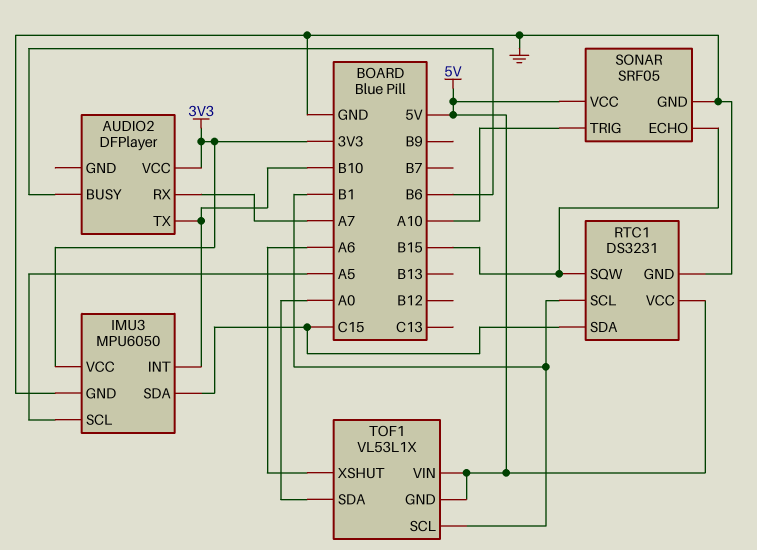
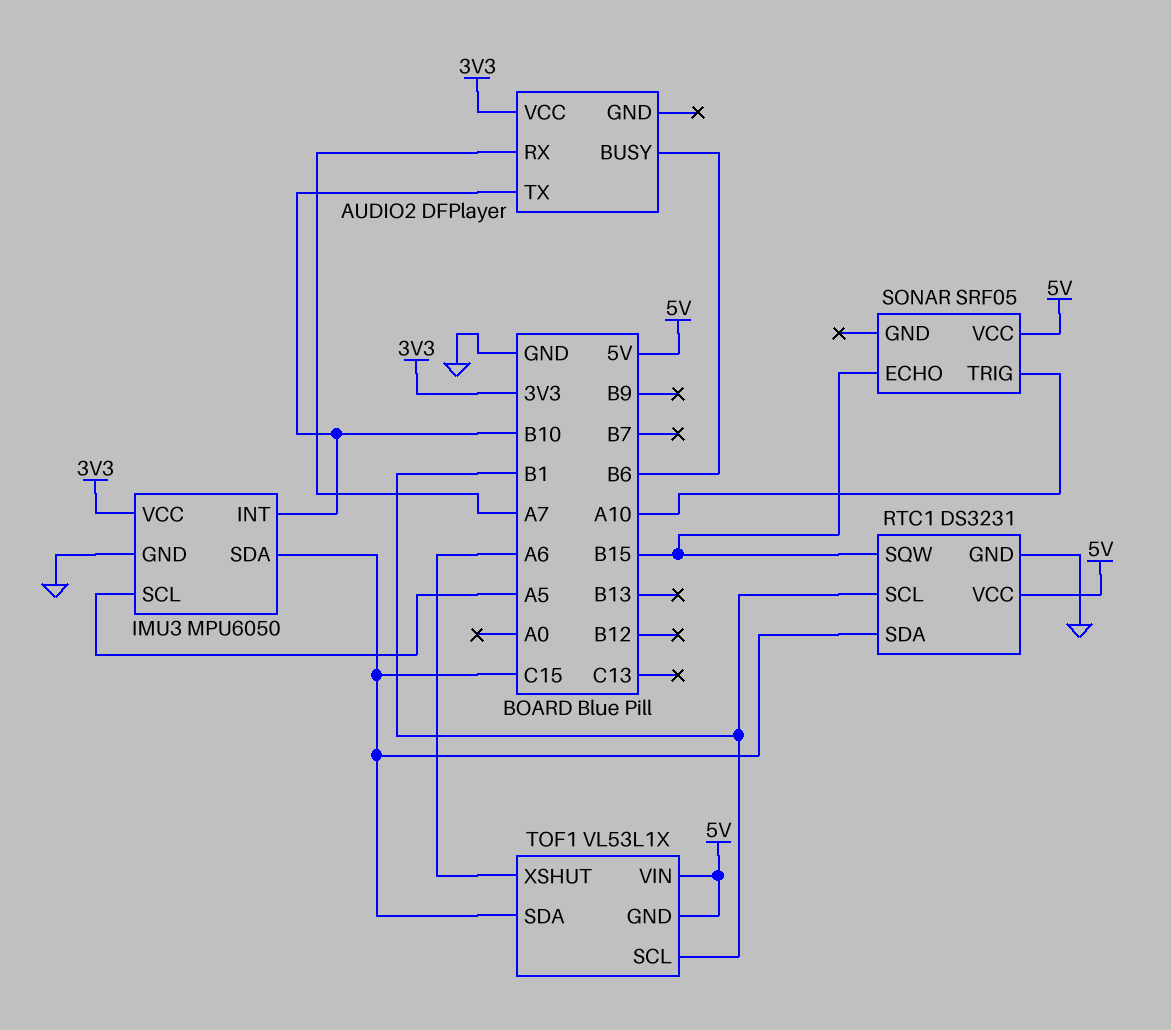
SONAR pin GND: GND -> none
TOF1 pin SDA: A0 -> C15

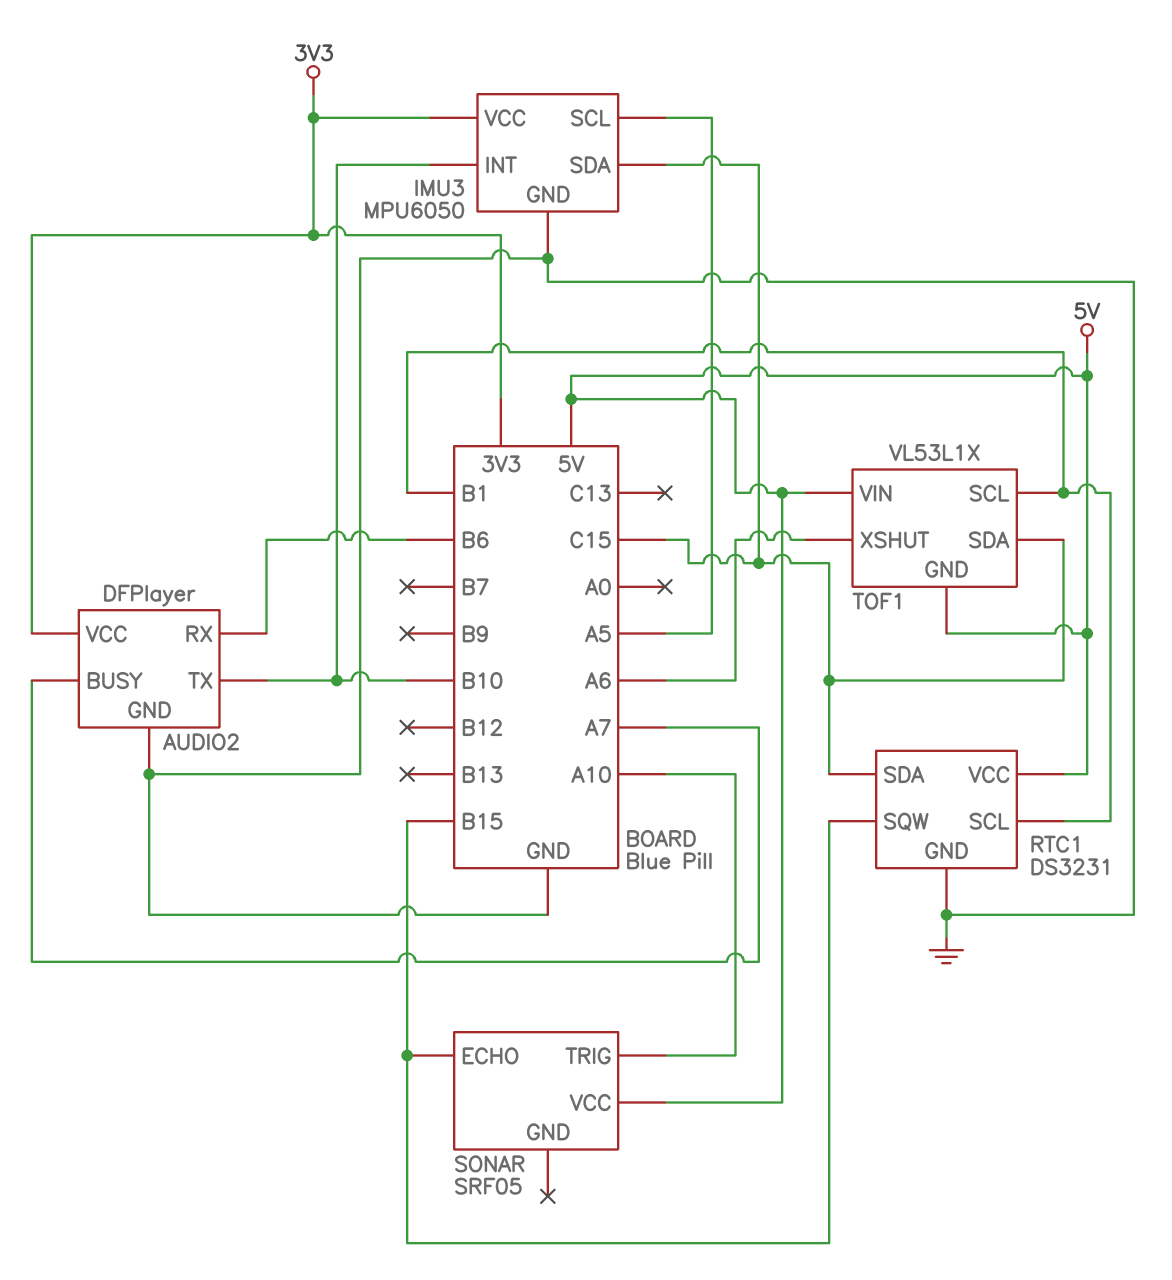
AUDIO2 pin BUSY: B6 -> A7
AUDIO2 pin GND: none -> GND
AUDIO2 pin RX: A7 -> B6

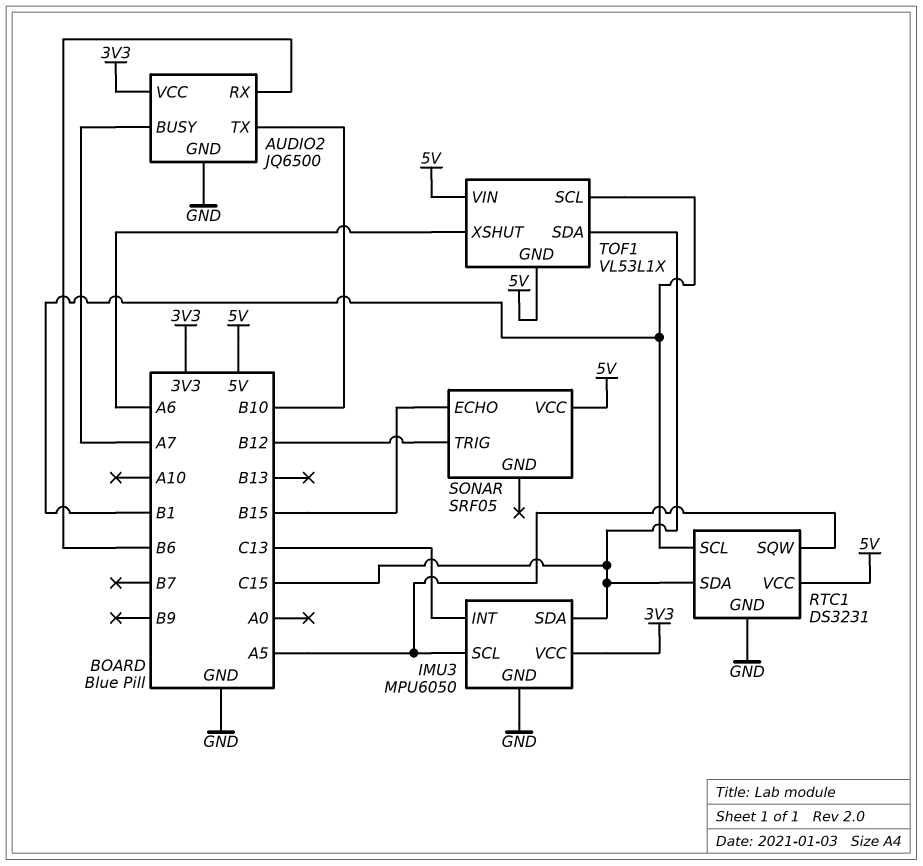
AUDIO2: DFPlayer -> JQ6500
IMU3 pin INT: B10 -> C13
RTC1 pin SQW: B15 -> A5
SONAR pin TRIG: A10 -> B12

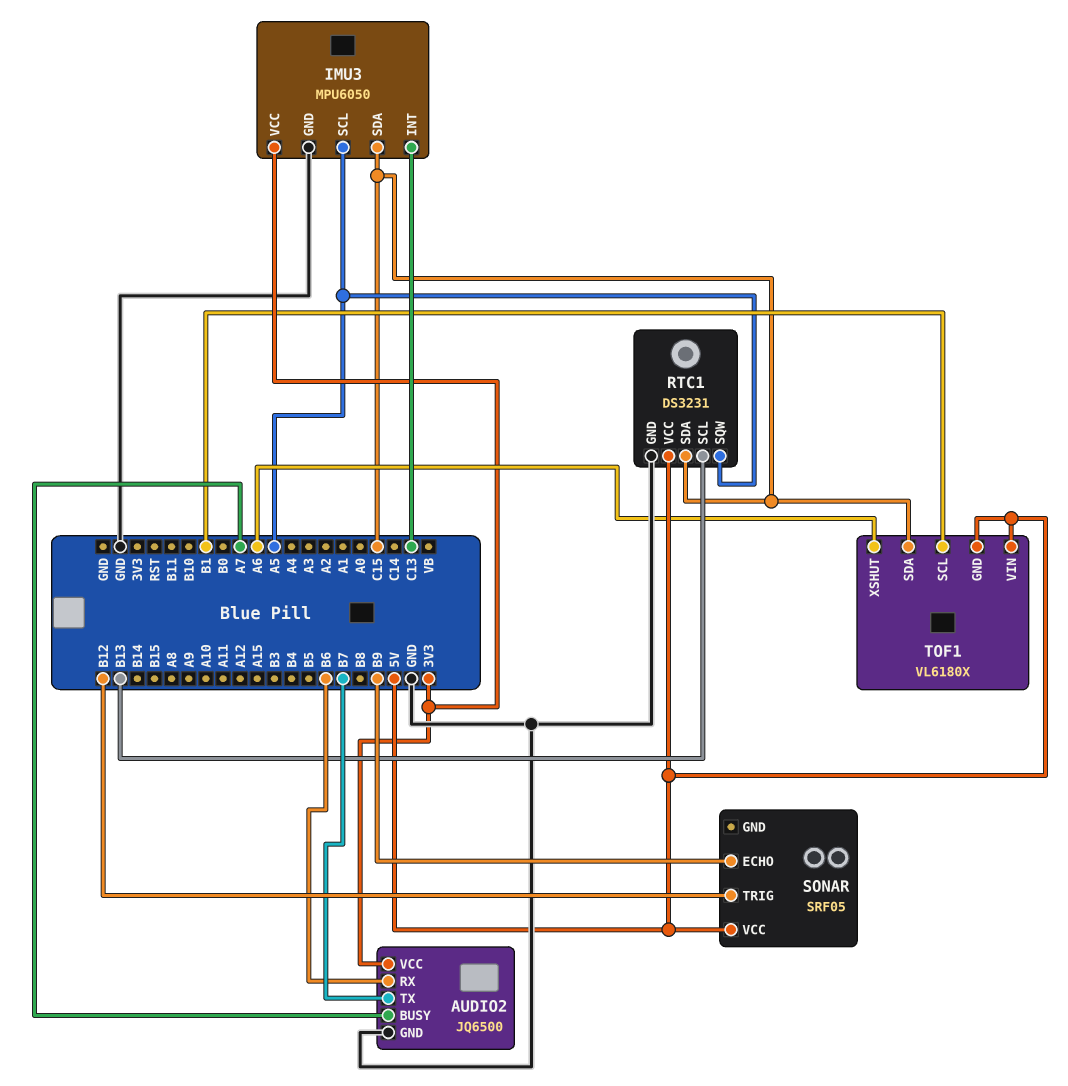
AUDIO2 pin TX: B10 -> B7
RTC1 pin SCL: B1 -> B13
SONAR pin ECHO: B15 -> B9
TOF1: VL53L1X -> VL6180X

